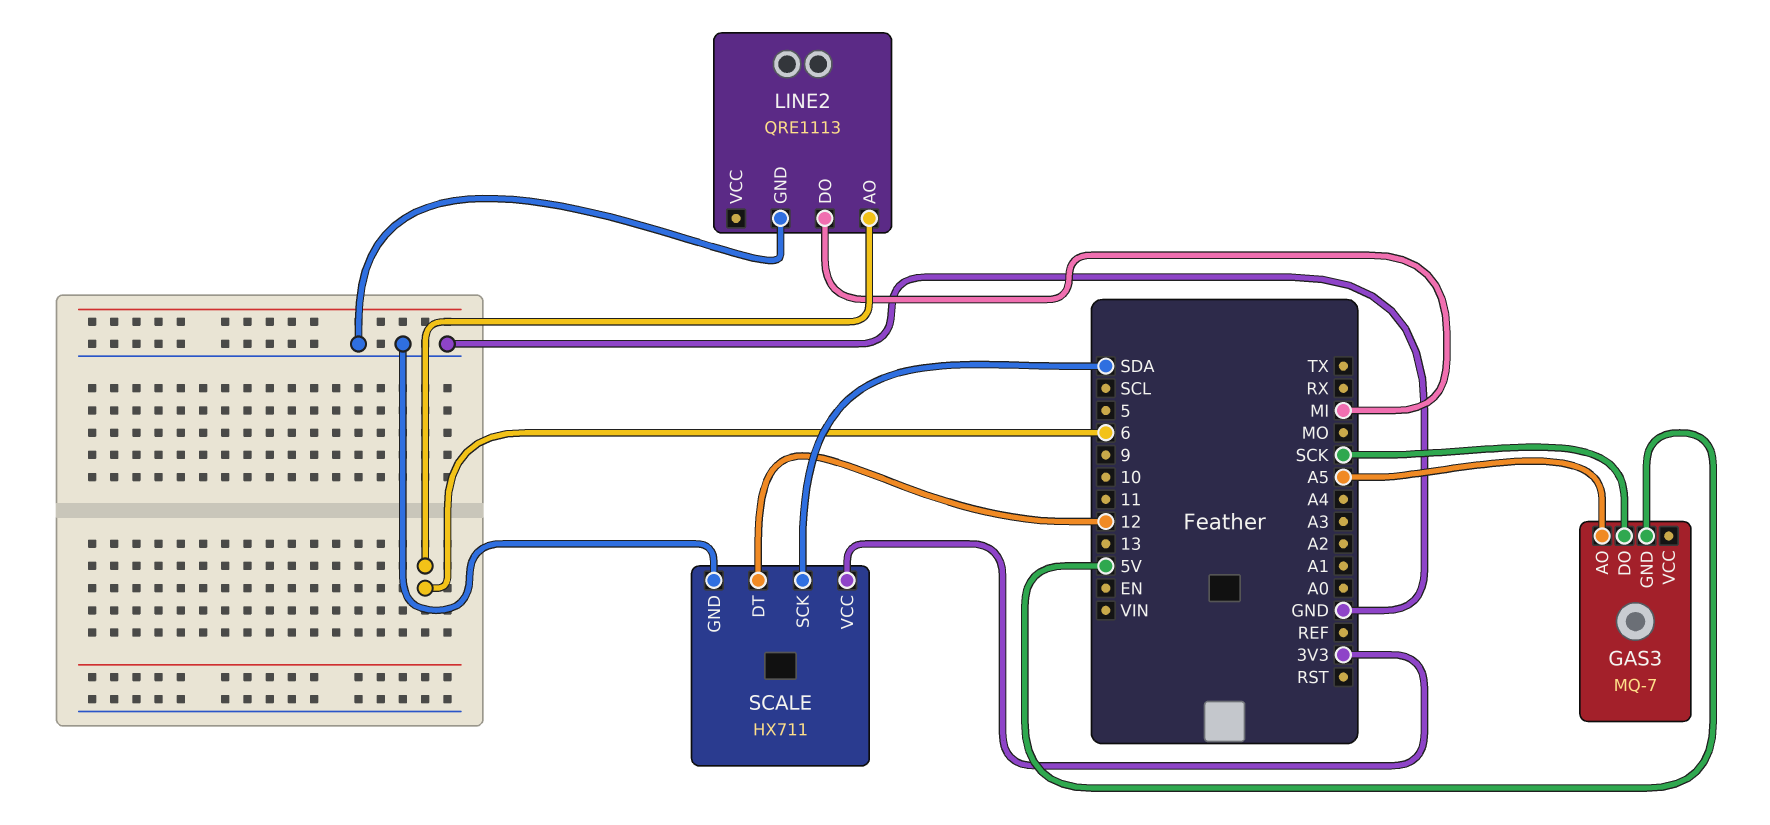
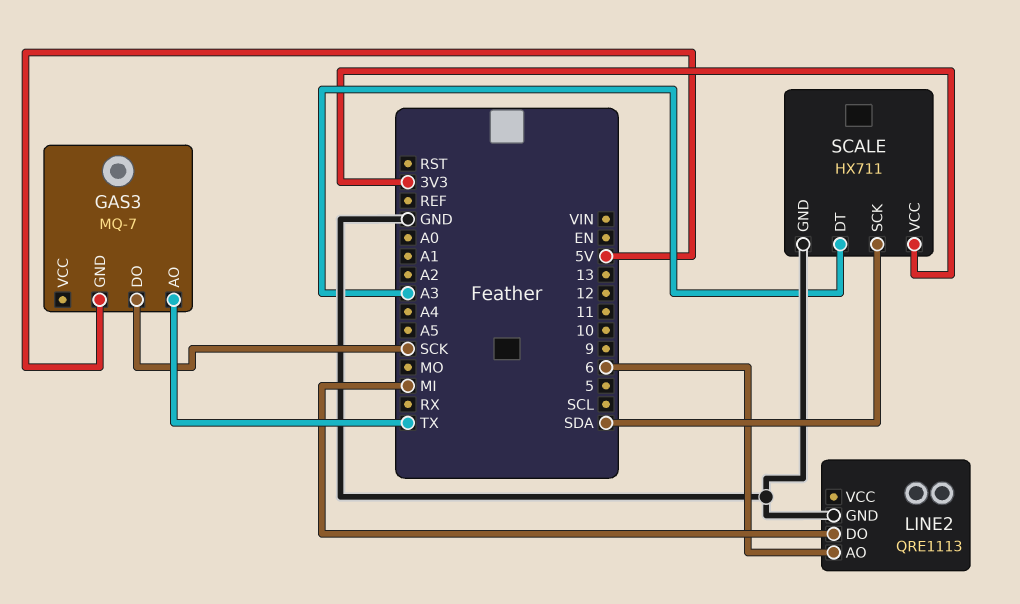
GAS3 pin AO: A5 -> TX
SCALE pin DT: 12 -> A3

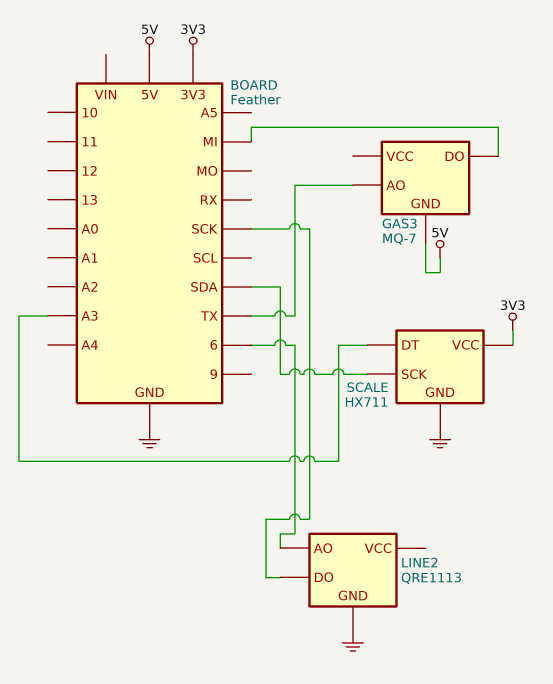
GAS3 pin DO: SCK -> MI
LINE2 pin DO: MI -> SCK

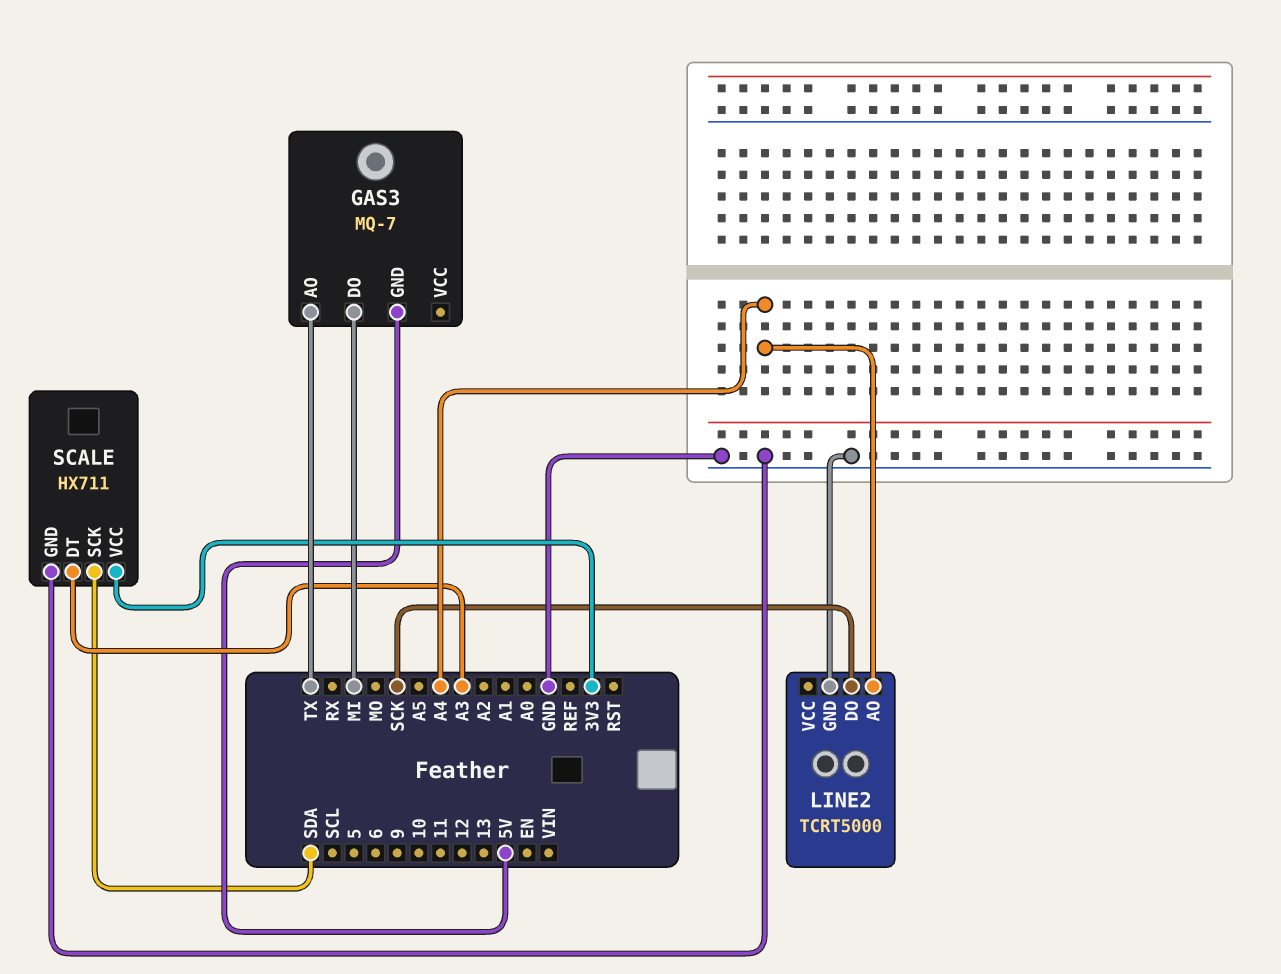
LINE2: QRE1113 -> TCRT5000
LINE2 pin AO: 6 -> A4

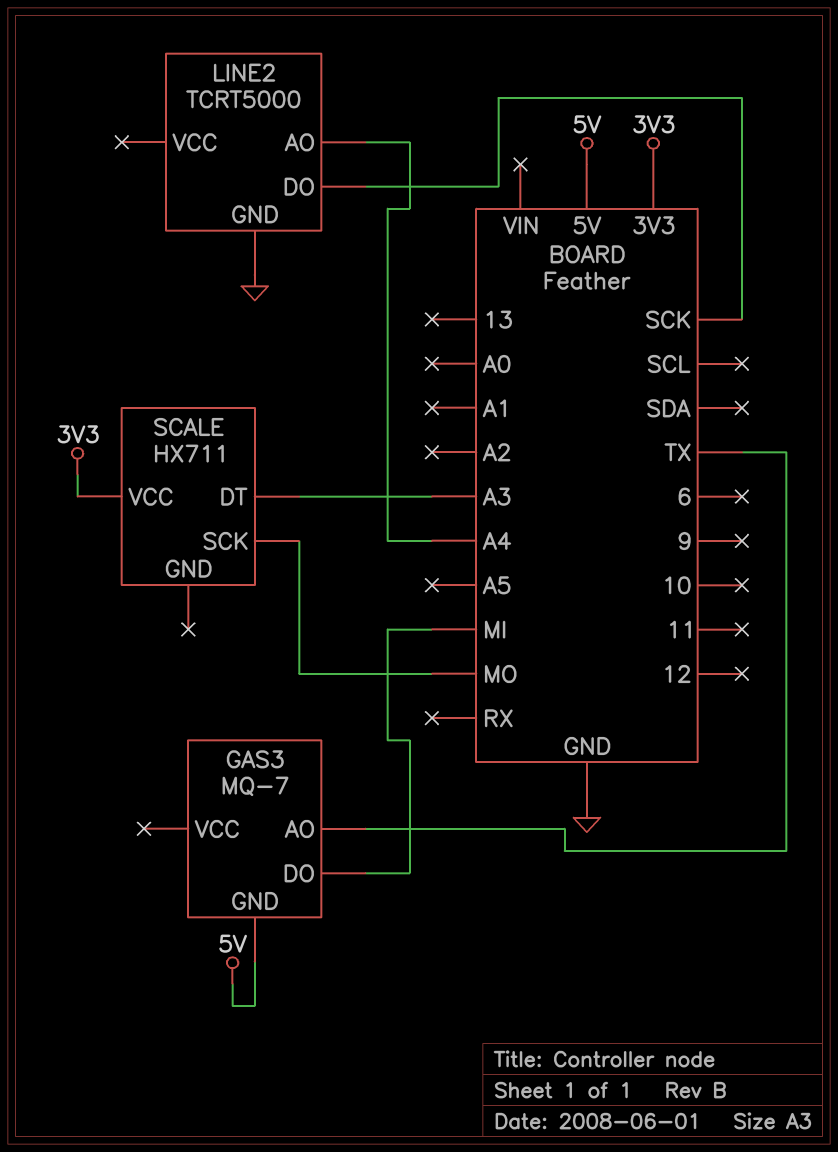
SCALE pin GND: GND -> none
SCALE pin SCK: SDA -> MO

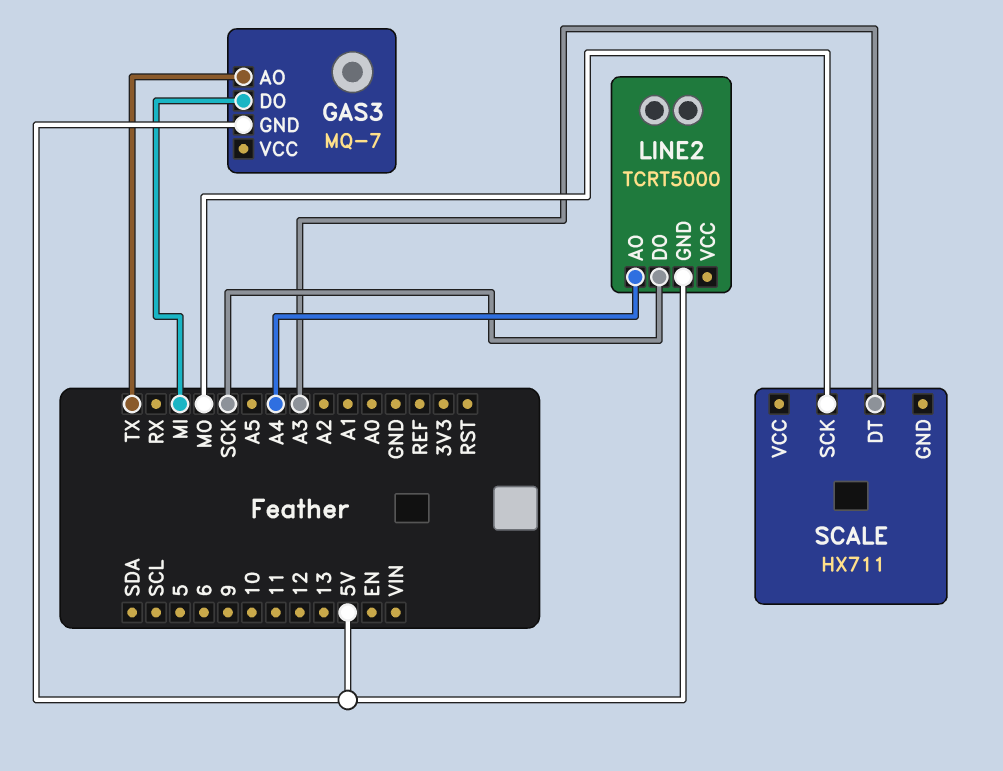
LINE2 pin GND: GND -> 5V
SCALE pin VCC: 3V3 -> none

